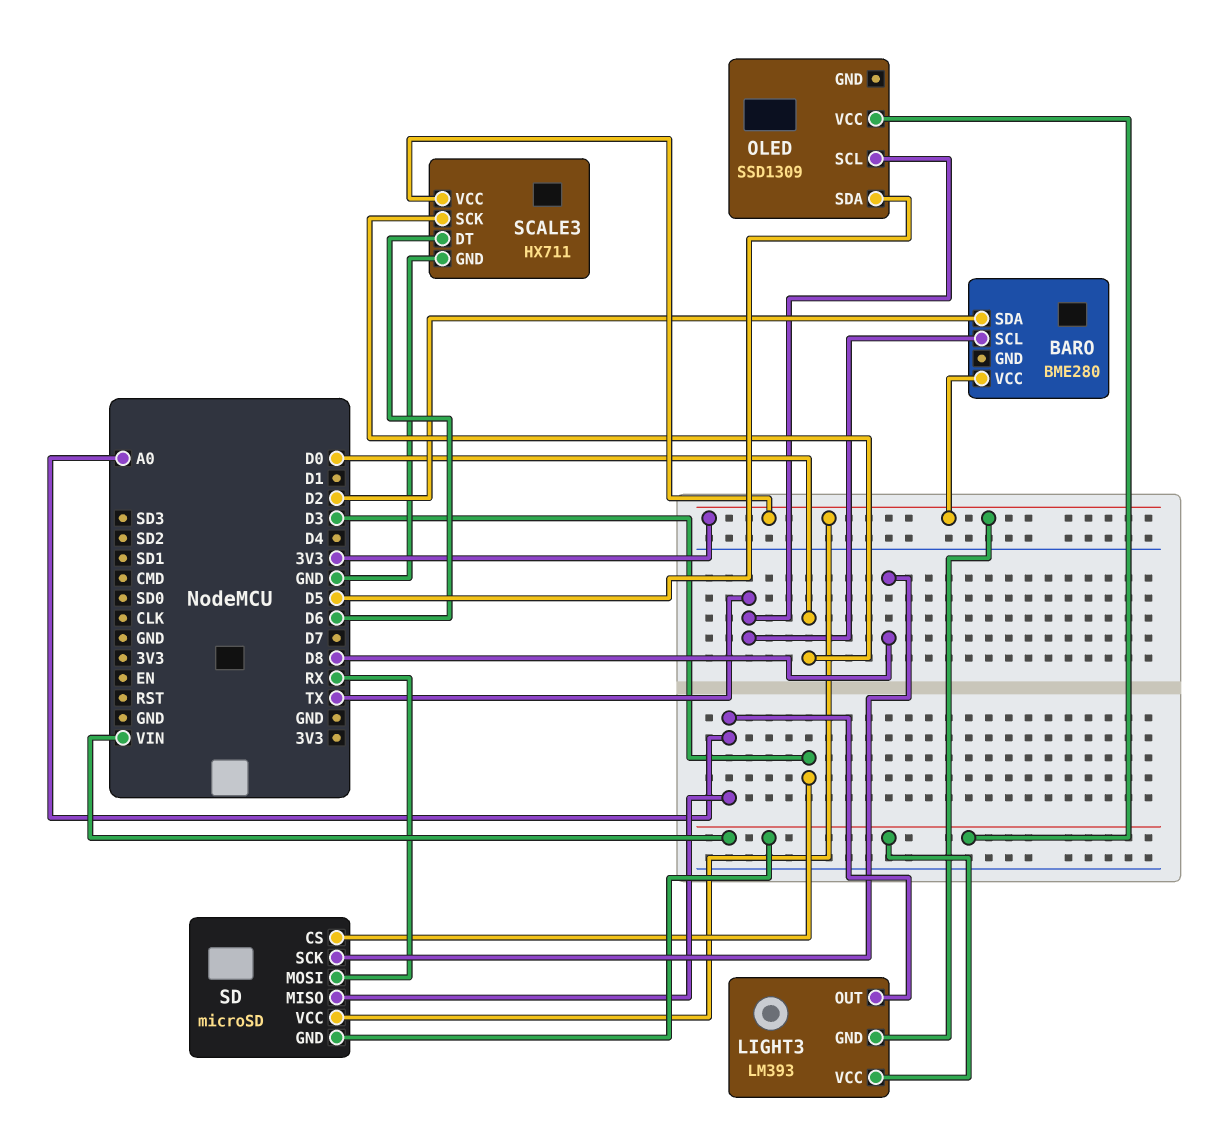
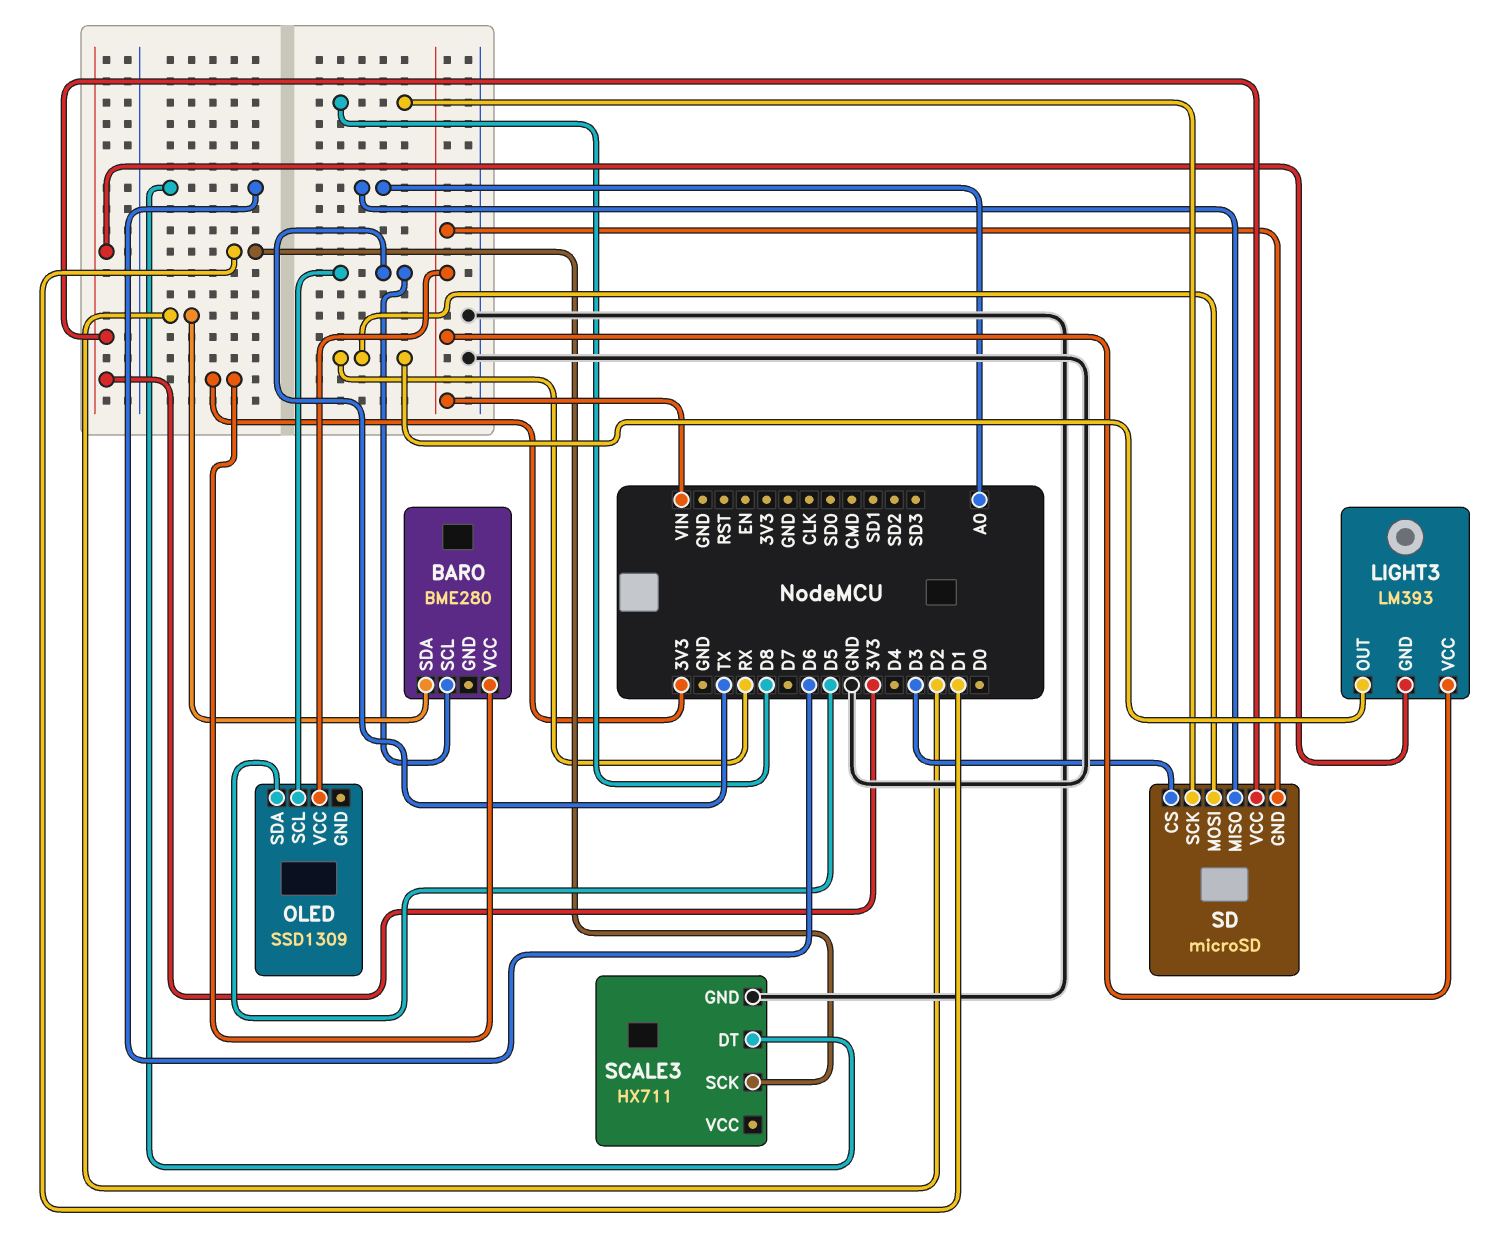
LIGHT3 pin OUT: A0 -> RX
SCALE3 pin SCK: D0 -> D1
SCALE3 pin VCC: 3V3 -> none

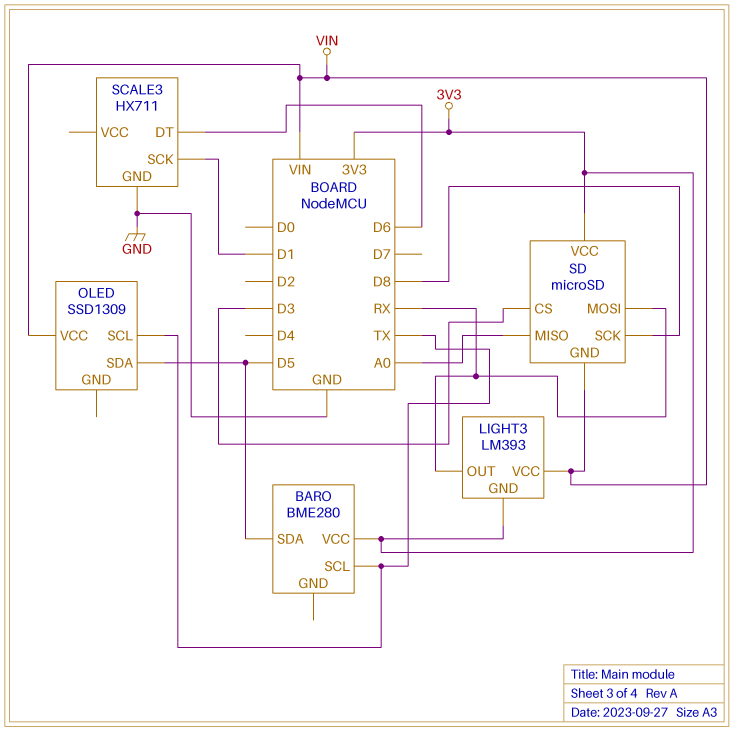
BARO pin SDA: D2 -> D5

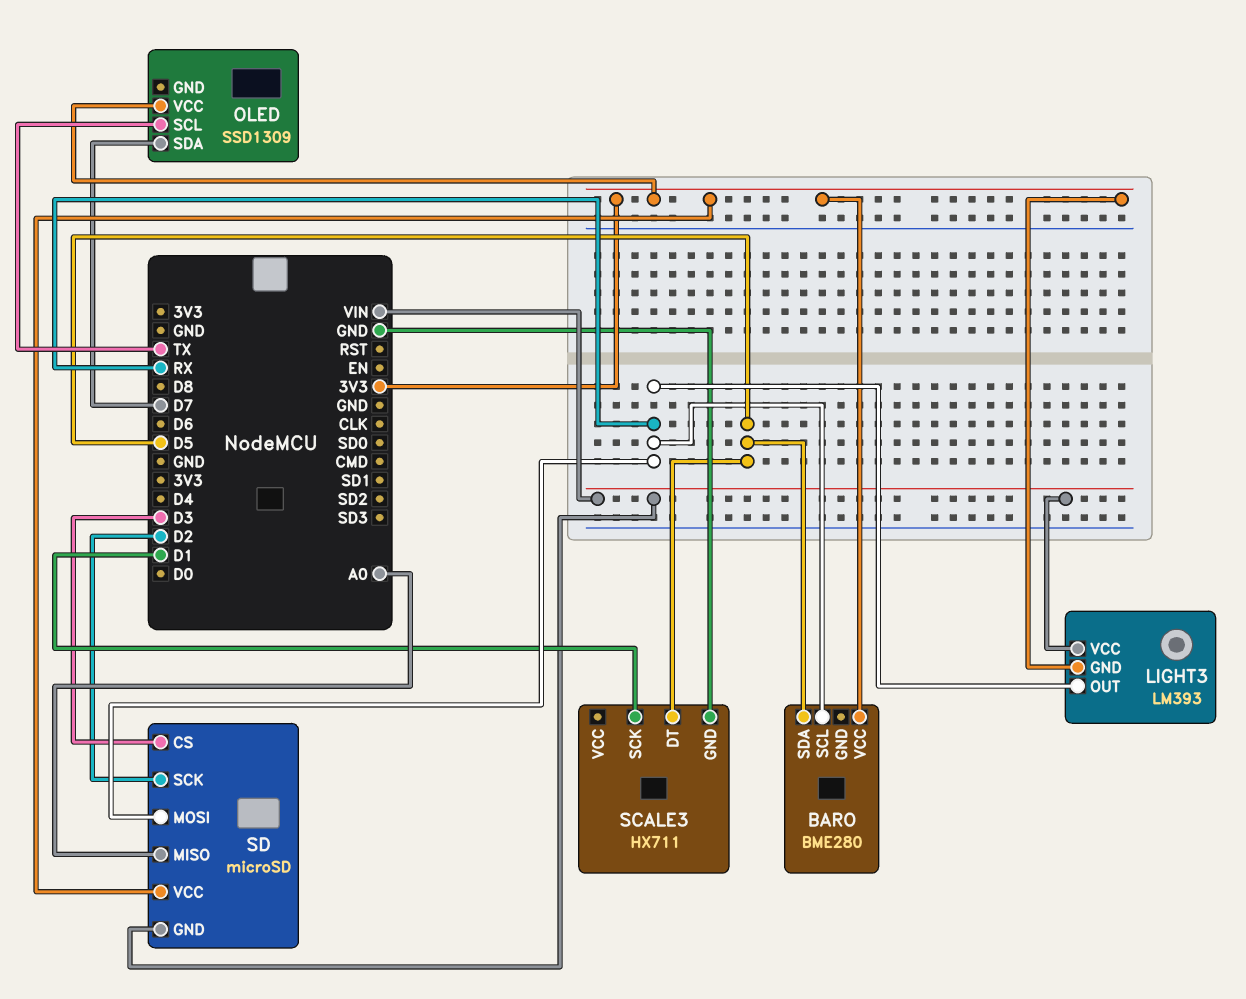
BARO pin SCL: TX -> RX
OLED pin SDA: D5 -> D7
OLED pin VCC: VIN -> 3V3
SCALE3 pin DT: D6 -> D5
SD pin SCK: D8 -> D2

